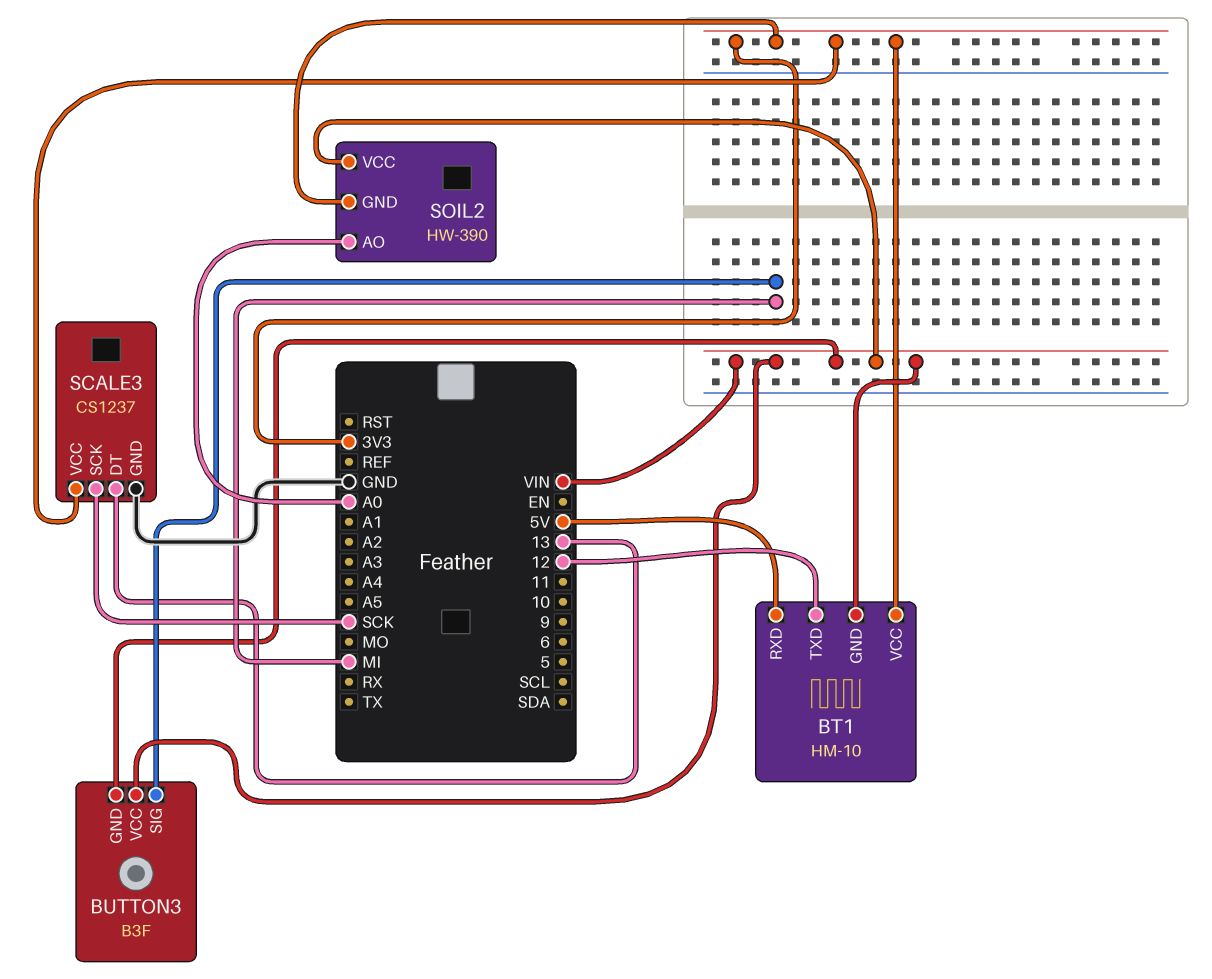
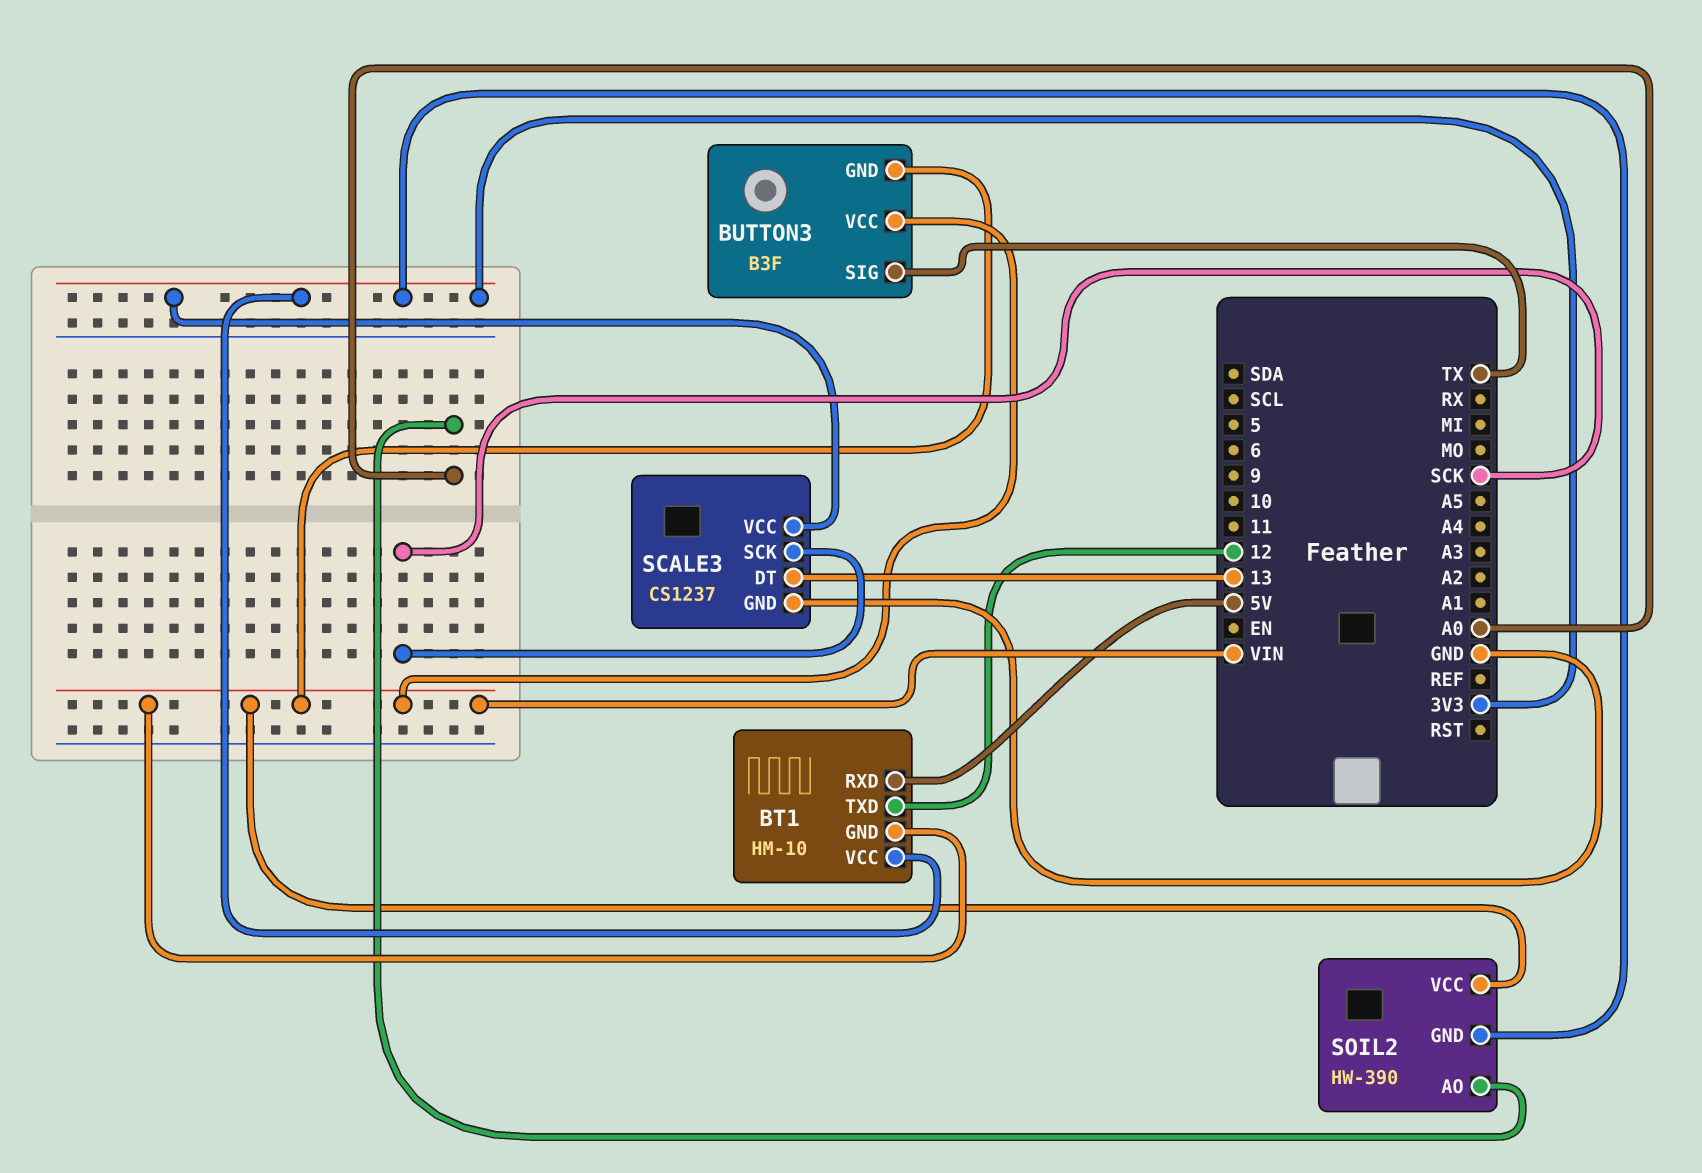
BUTTON3 pin SIG: MI -> TX

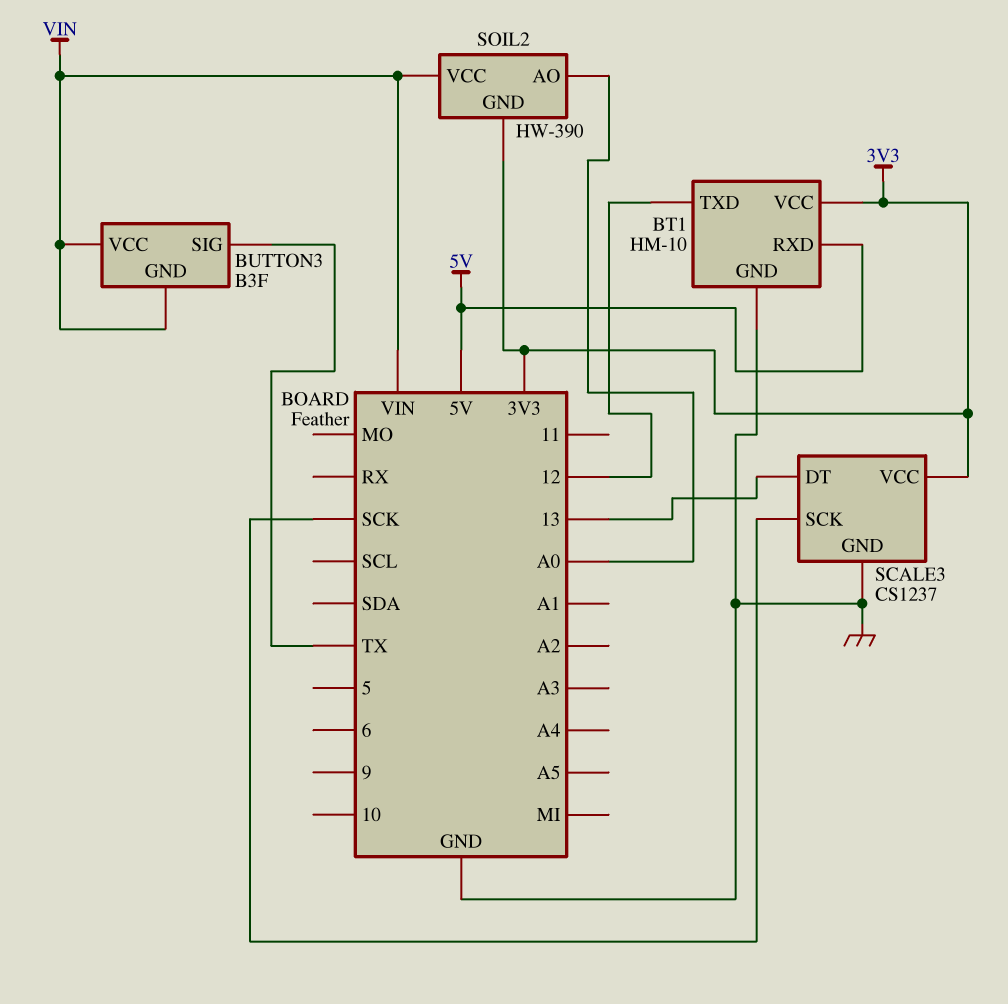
BT1 pin GND: VIN -> GND

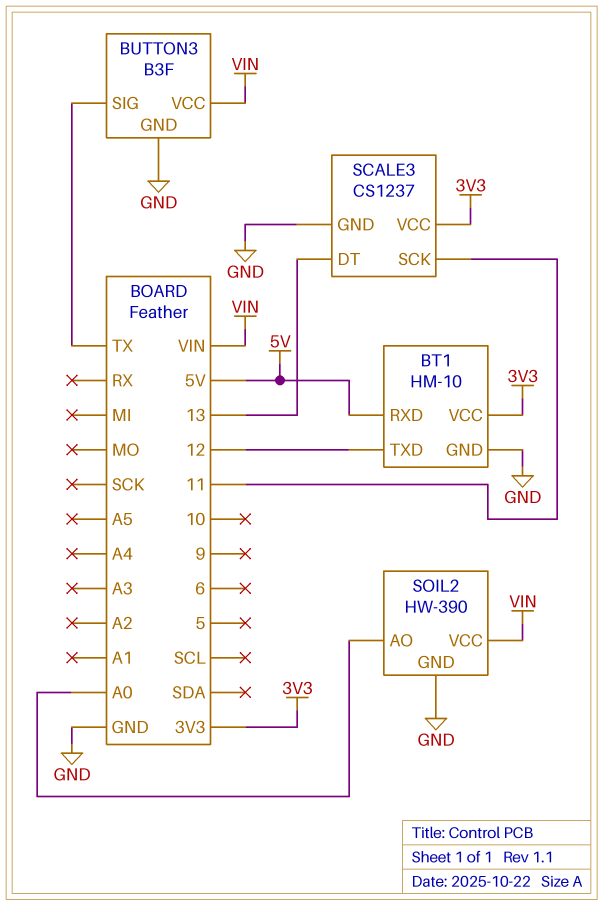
BUTTON3 pin GND: VIN -> GND
SCALE3 pin SCK: SCK -> 11
SOIL2 pin GND: 3V3 -> GND

